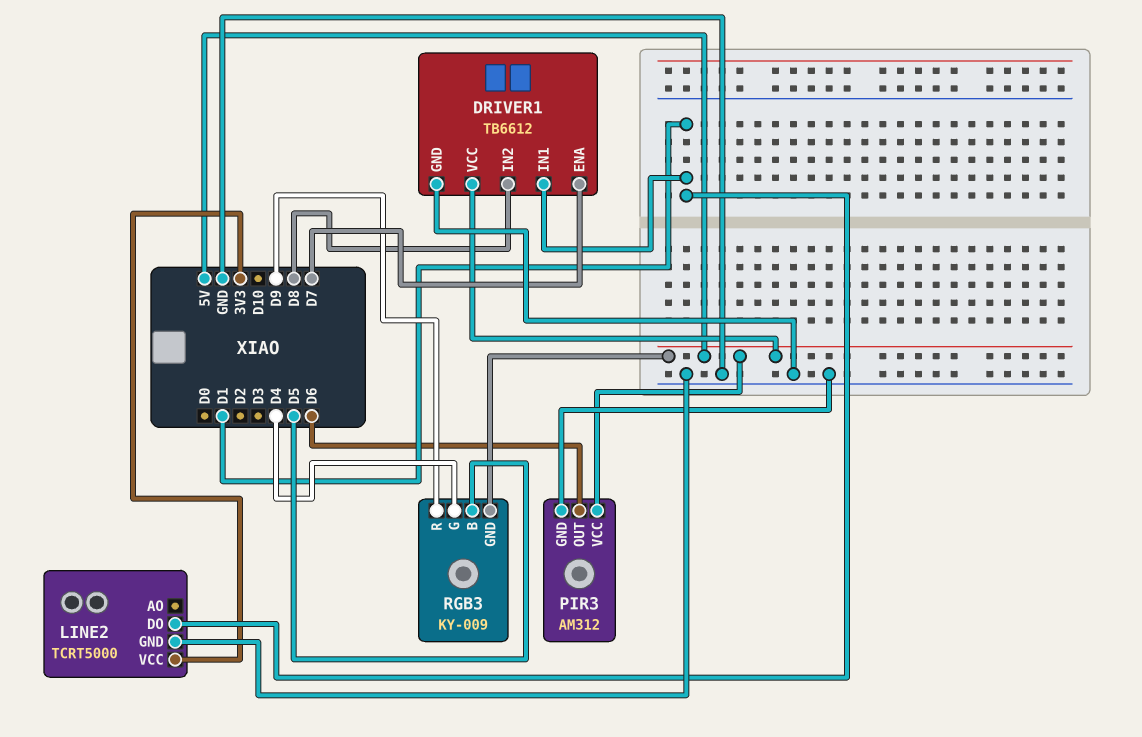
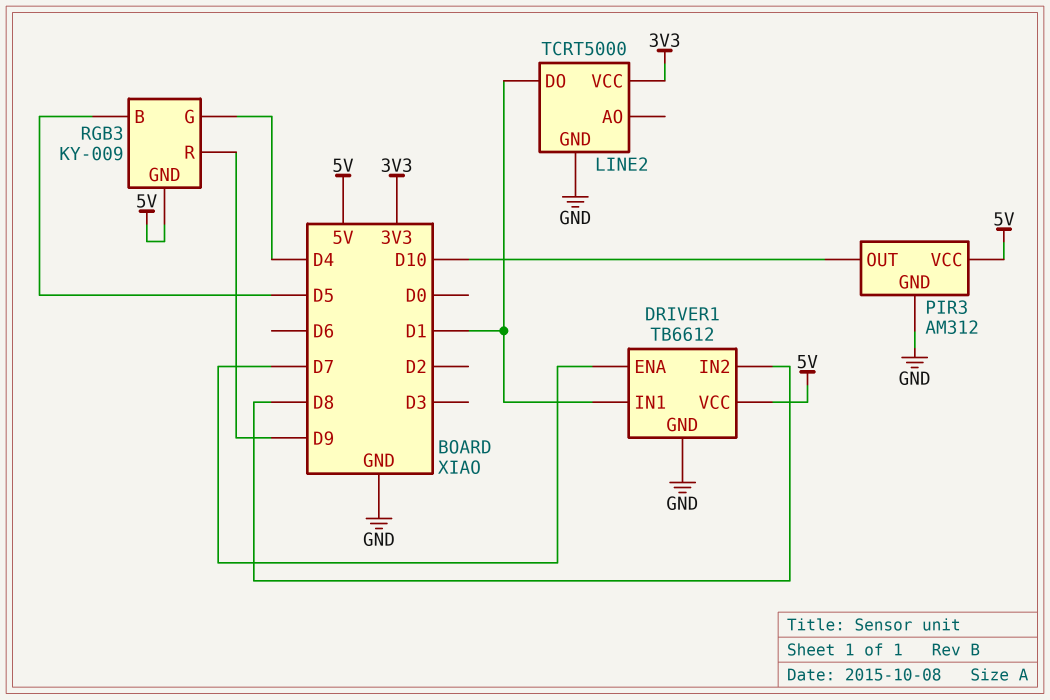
PIR3 pin OUT: D6 -> D10

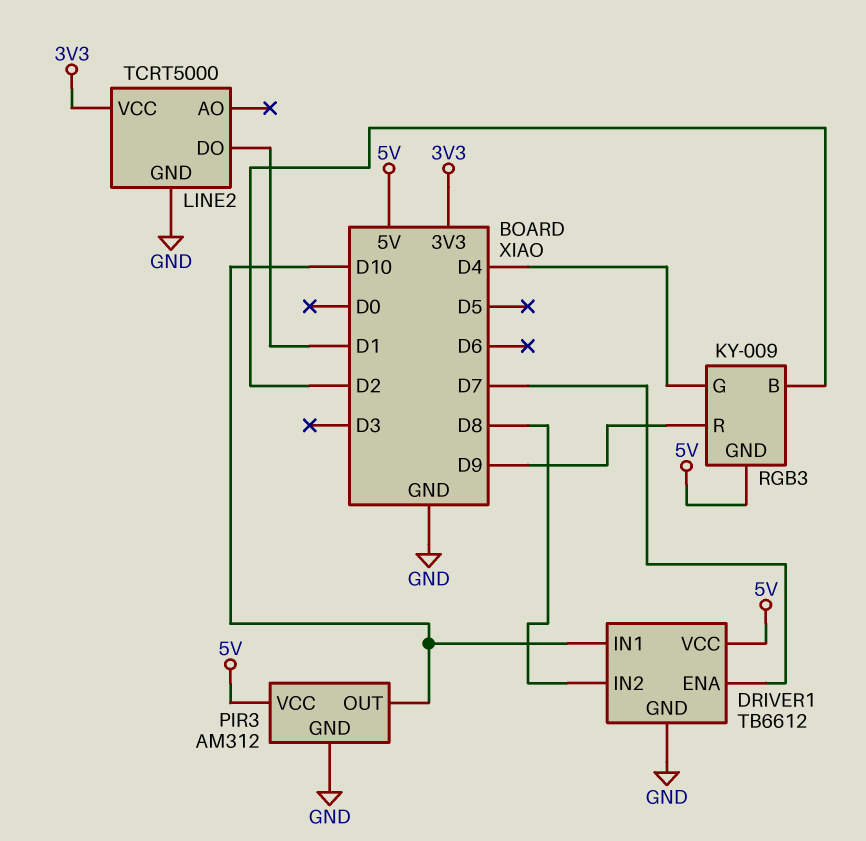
DRIVER1 pin IN1: D1 -> D10
RGB3 pin B: D5 -> D2

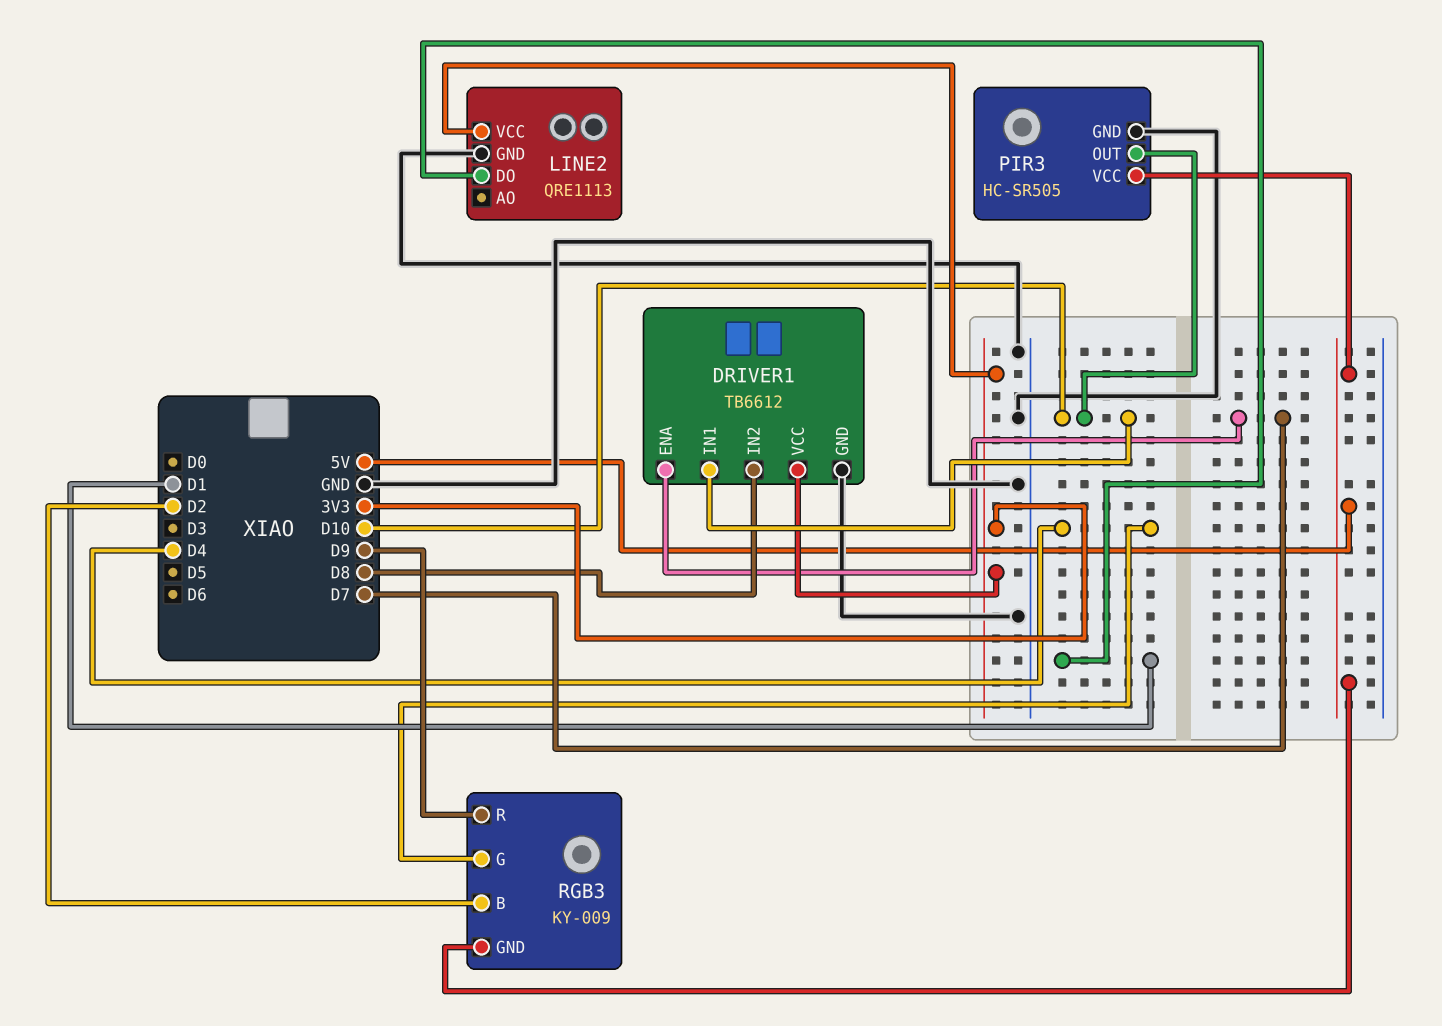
DRIVER1 pin VCC: 5V -> 3V3
LINE2: TCRT5000 -> QRE1113
PIR3: AM312 -> HC-SR505

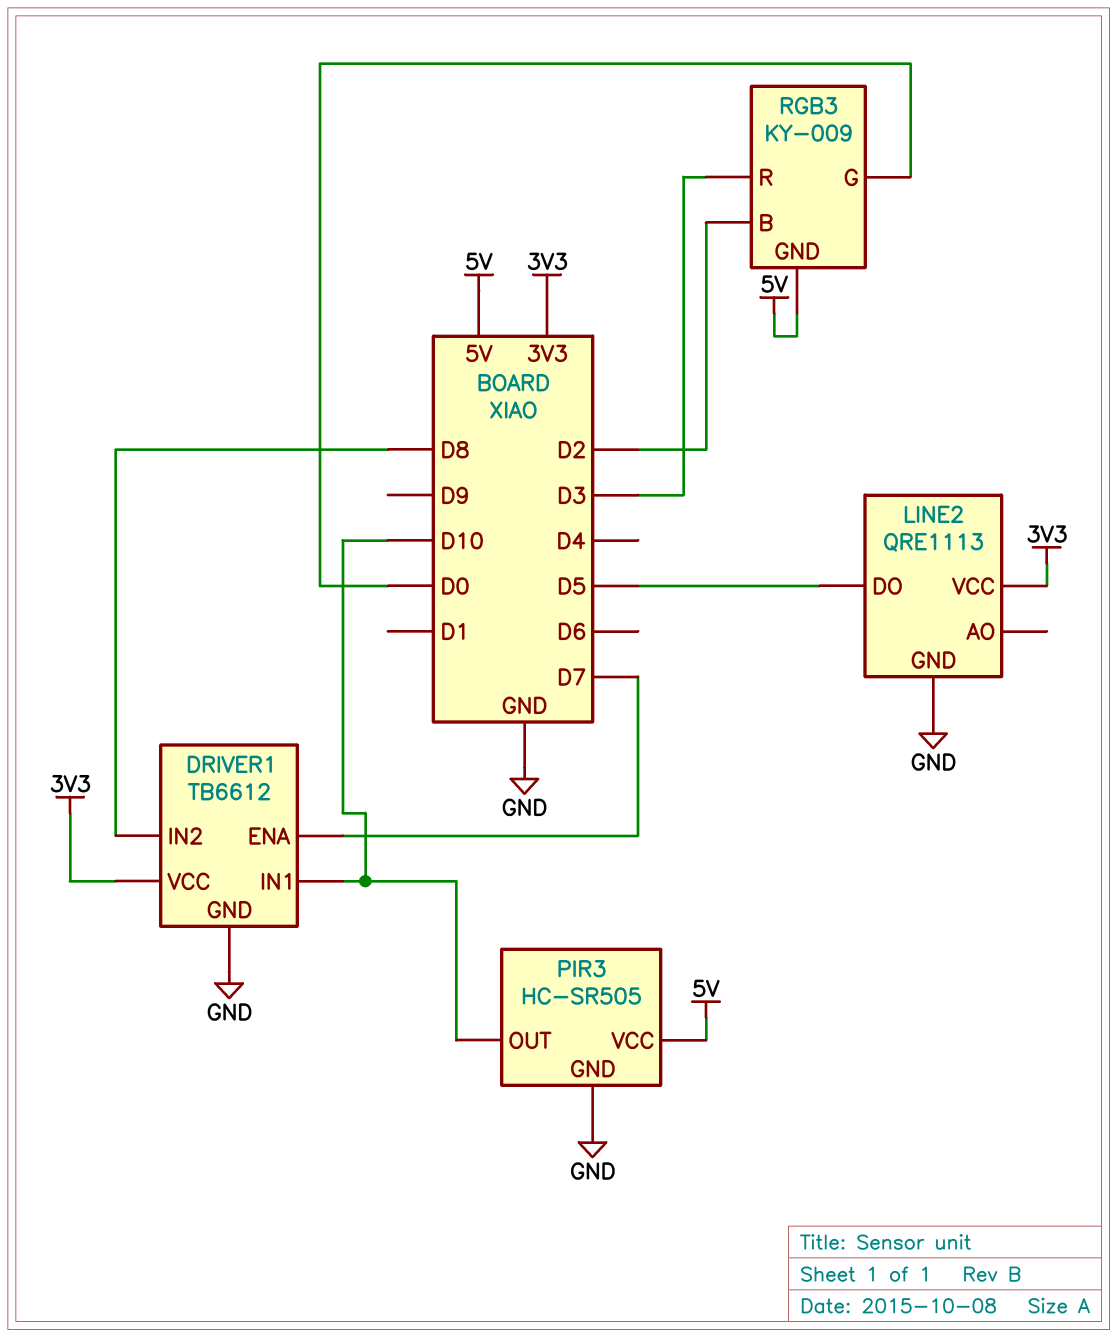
LINE2 pin DO: D1 -> D5
RGB3 pin G: D4 -> D0
RGB3 pin R: D9 -> D3

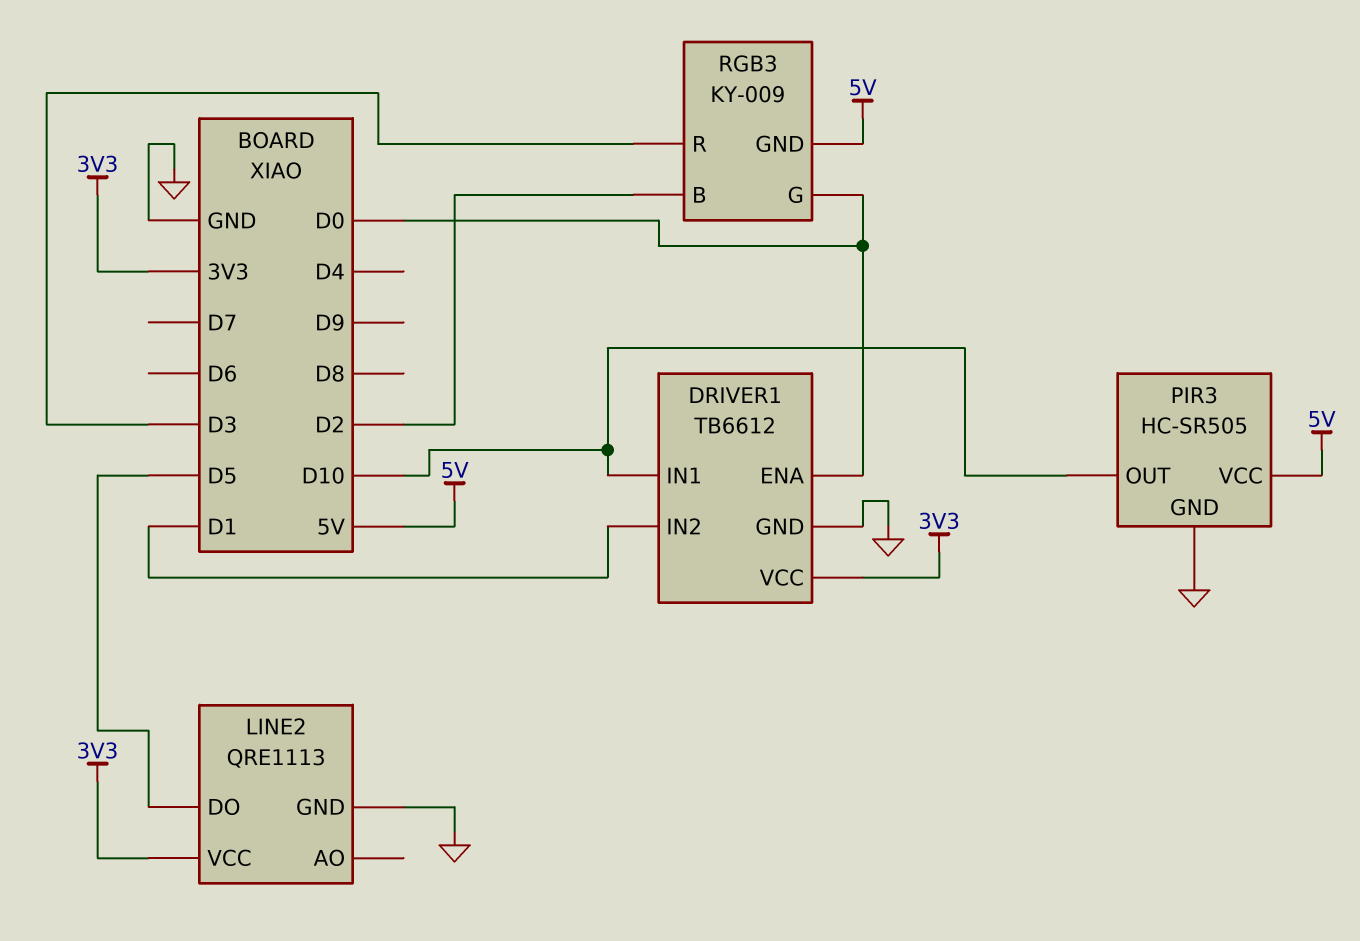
DRIVER1 pin ENA: D7 -> D0
DRIVER1 pin IN2: D8 -> D1

